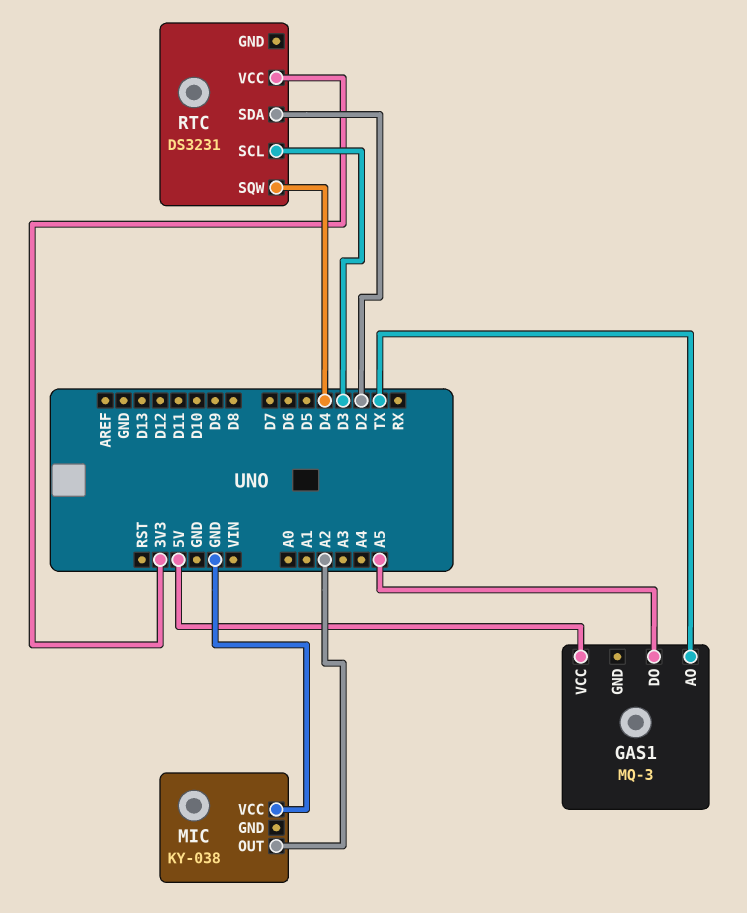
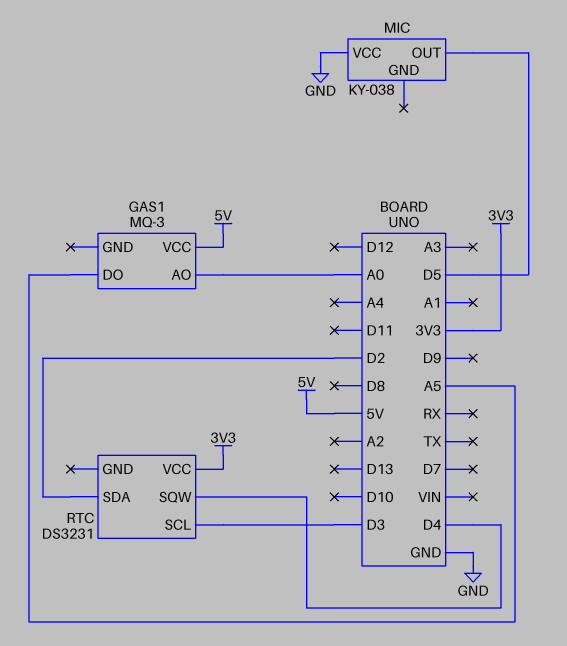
GAS1 pin AO: TX -> A0
MIC pin OUT: A2 -> D5

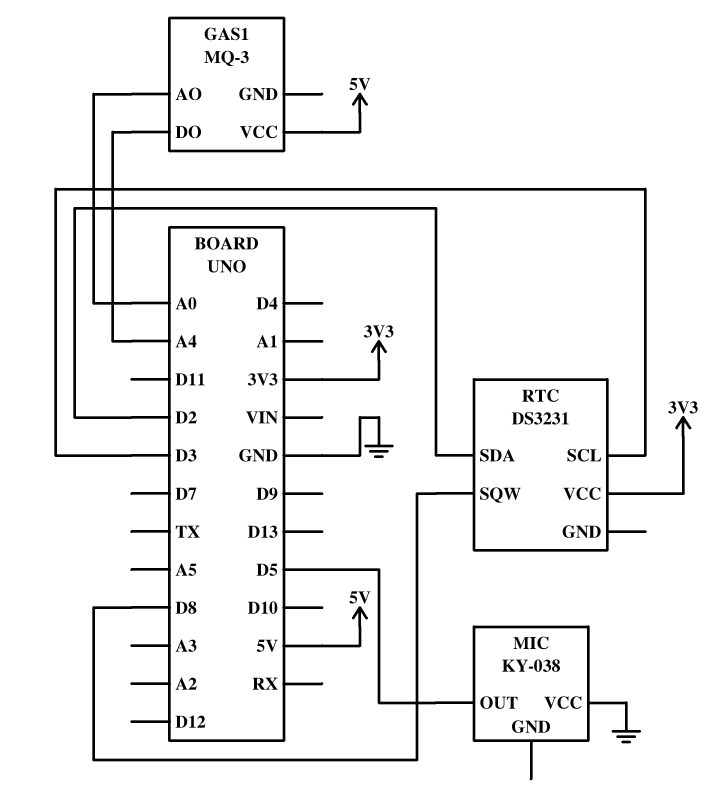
GAS1 pin DO: A5 -> A4
RTC pin SQW: D4 -> D8

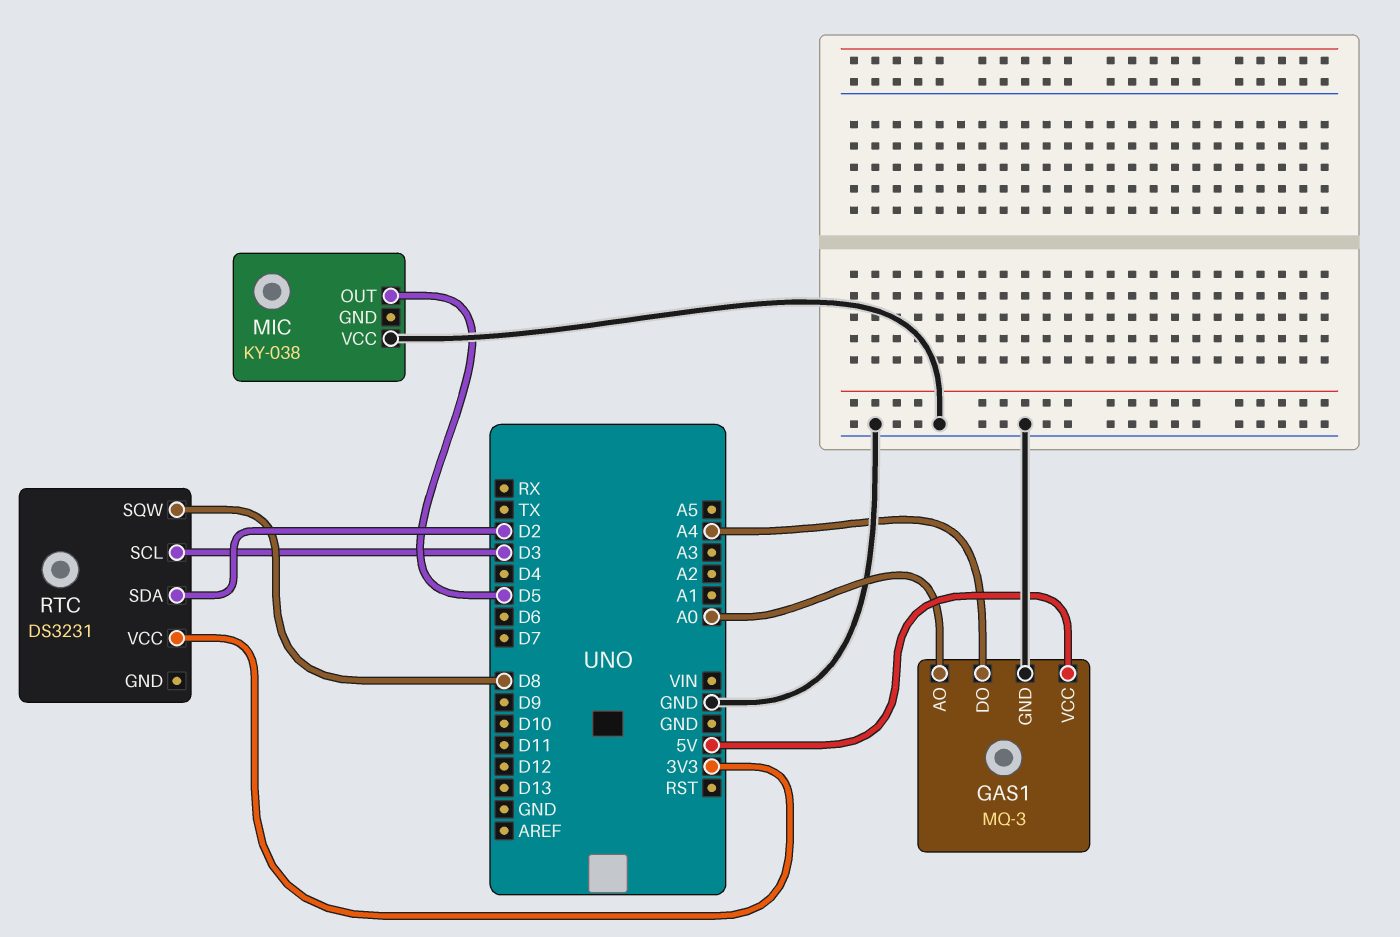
GAS1 pin GND: none -> GND

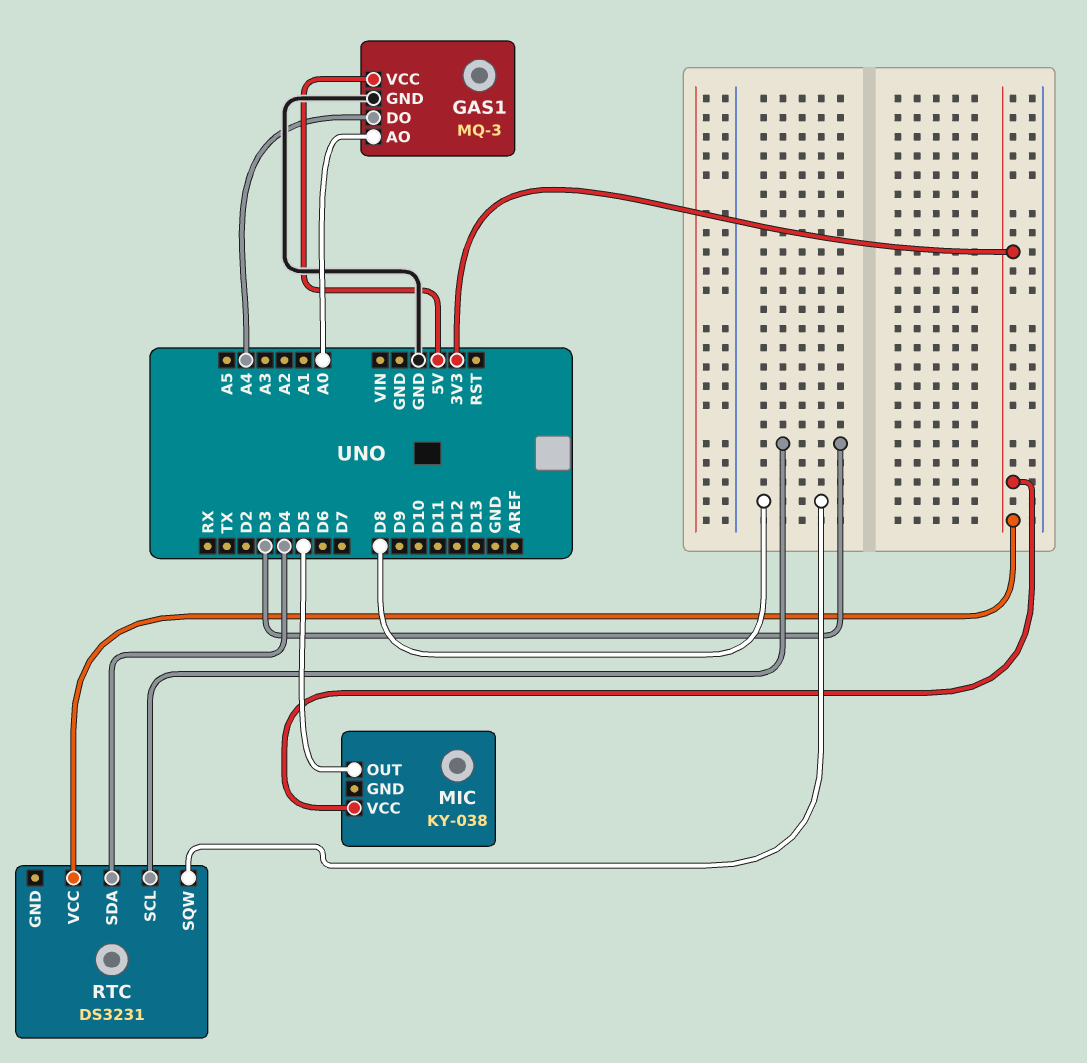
MIC pin VCC: GND -> 3V3
RTC pin SDA: D2 -> D4

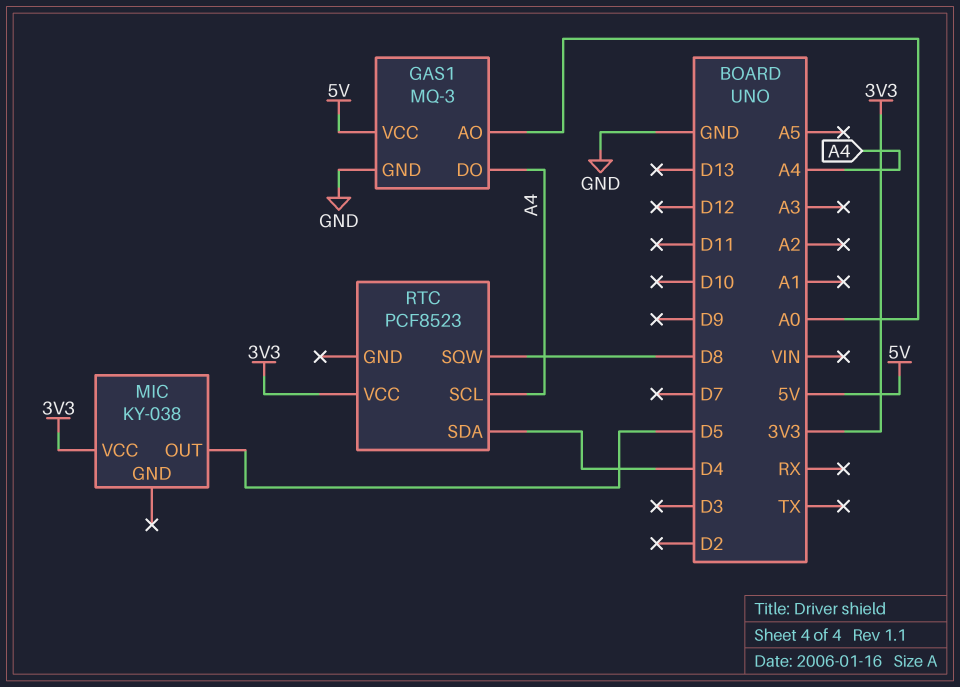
RTC: DS3231 -> PCF8523
RTC pin SCL: D3 -> A4

